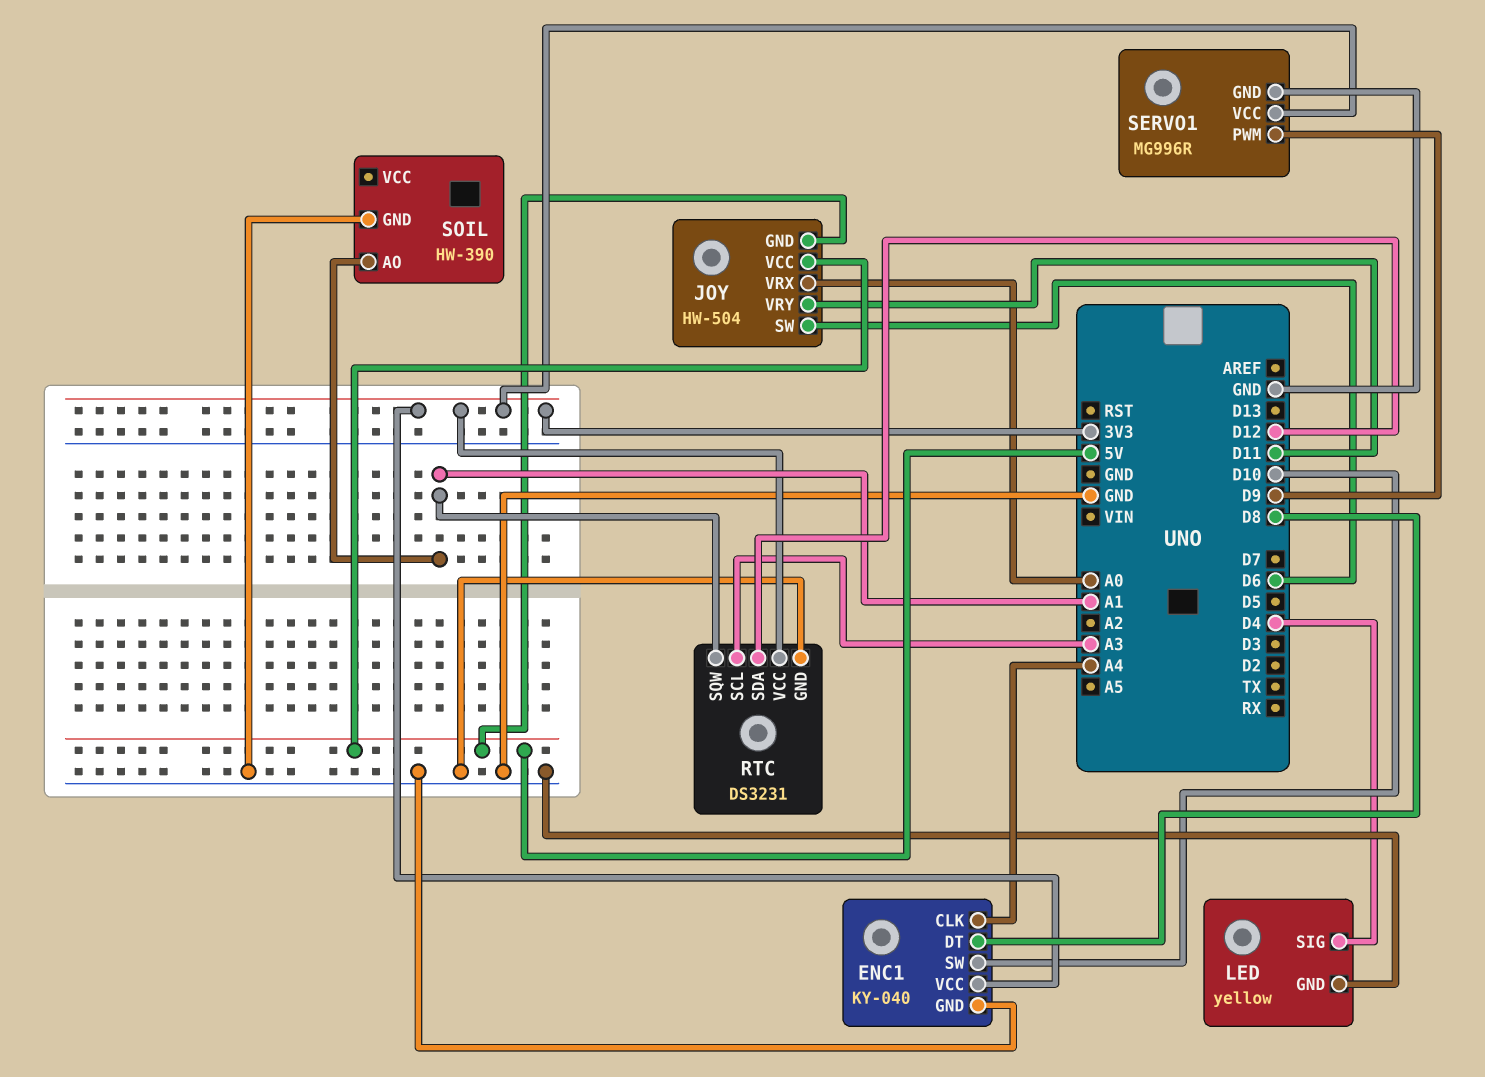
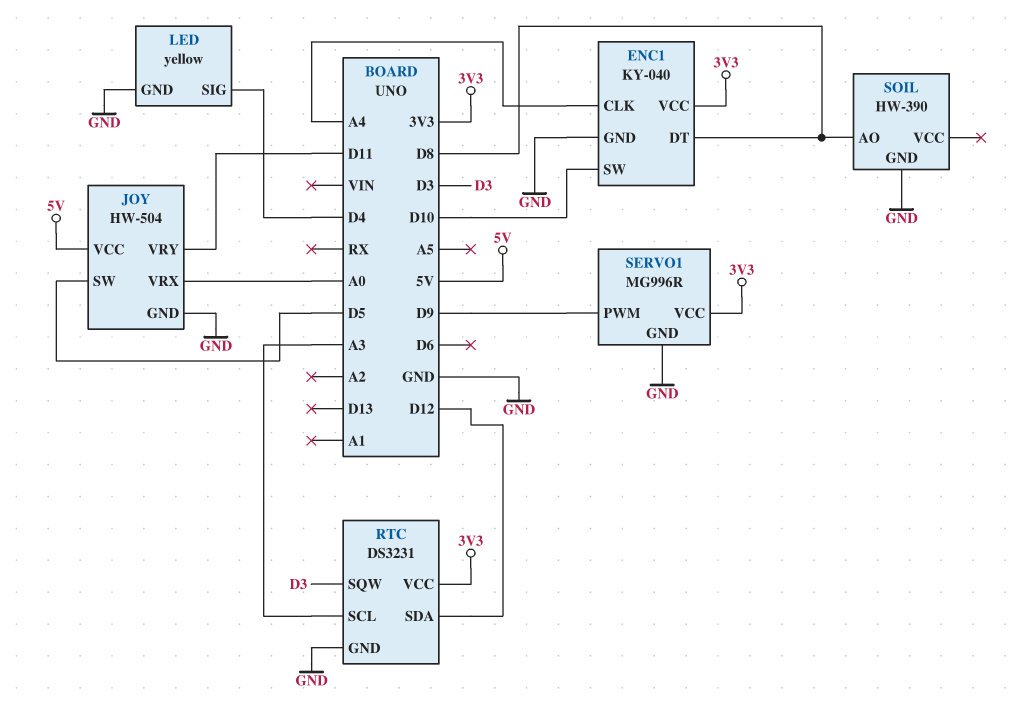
JOY pin GND: 5V -> GND
JOY pin SW: D6 -> D5
RTC pin SQW: A1 -> D3
SOIL pin AO: A1 -> D8

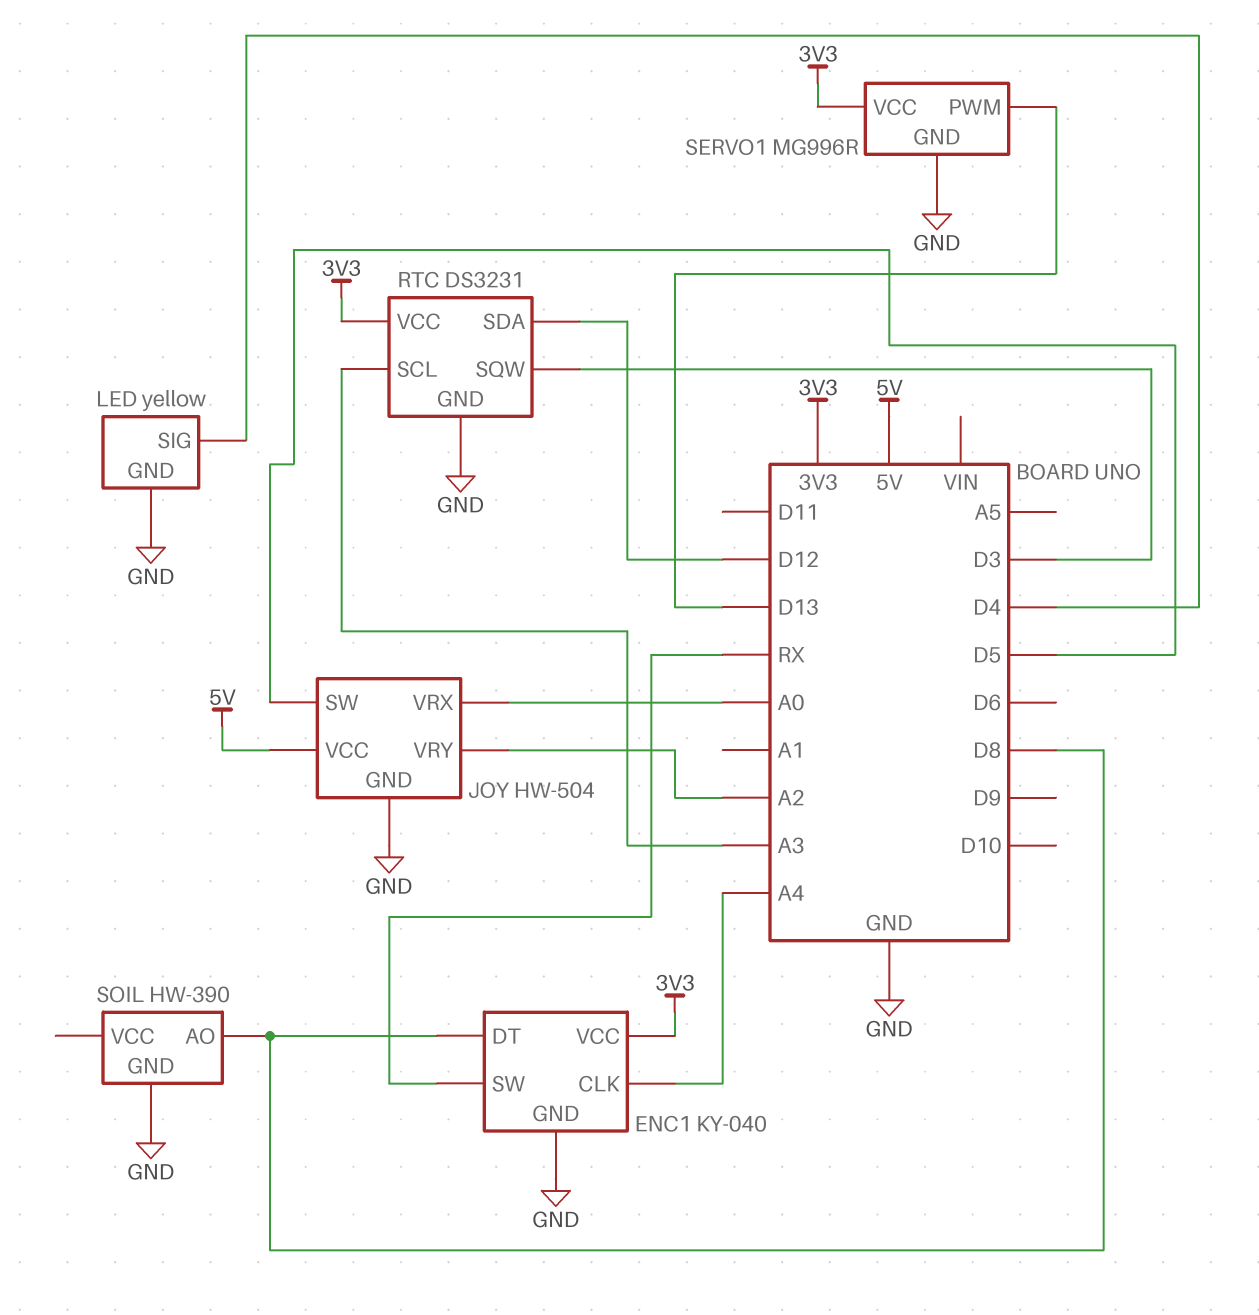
ENC1 pin SW: D10 -> RX
JOY pin VRY: D11 -> A2
SERVO1 pin PWM: D9 -> D13

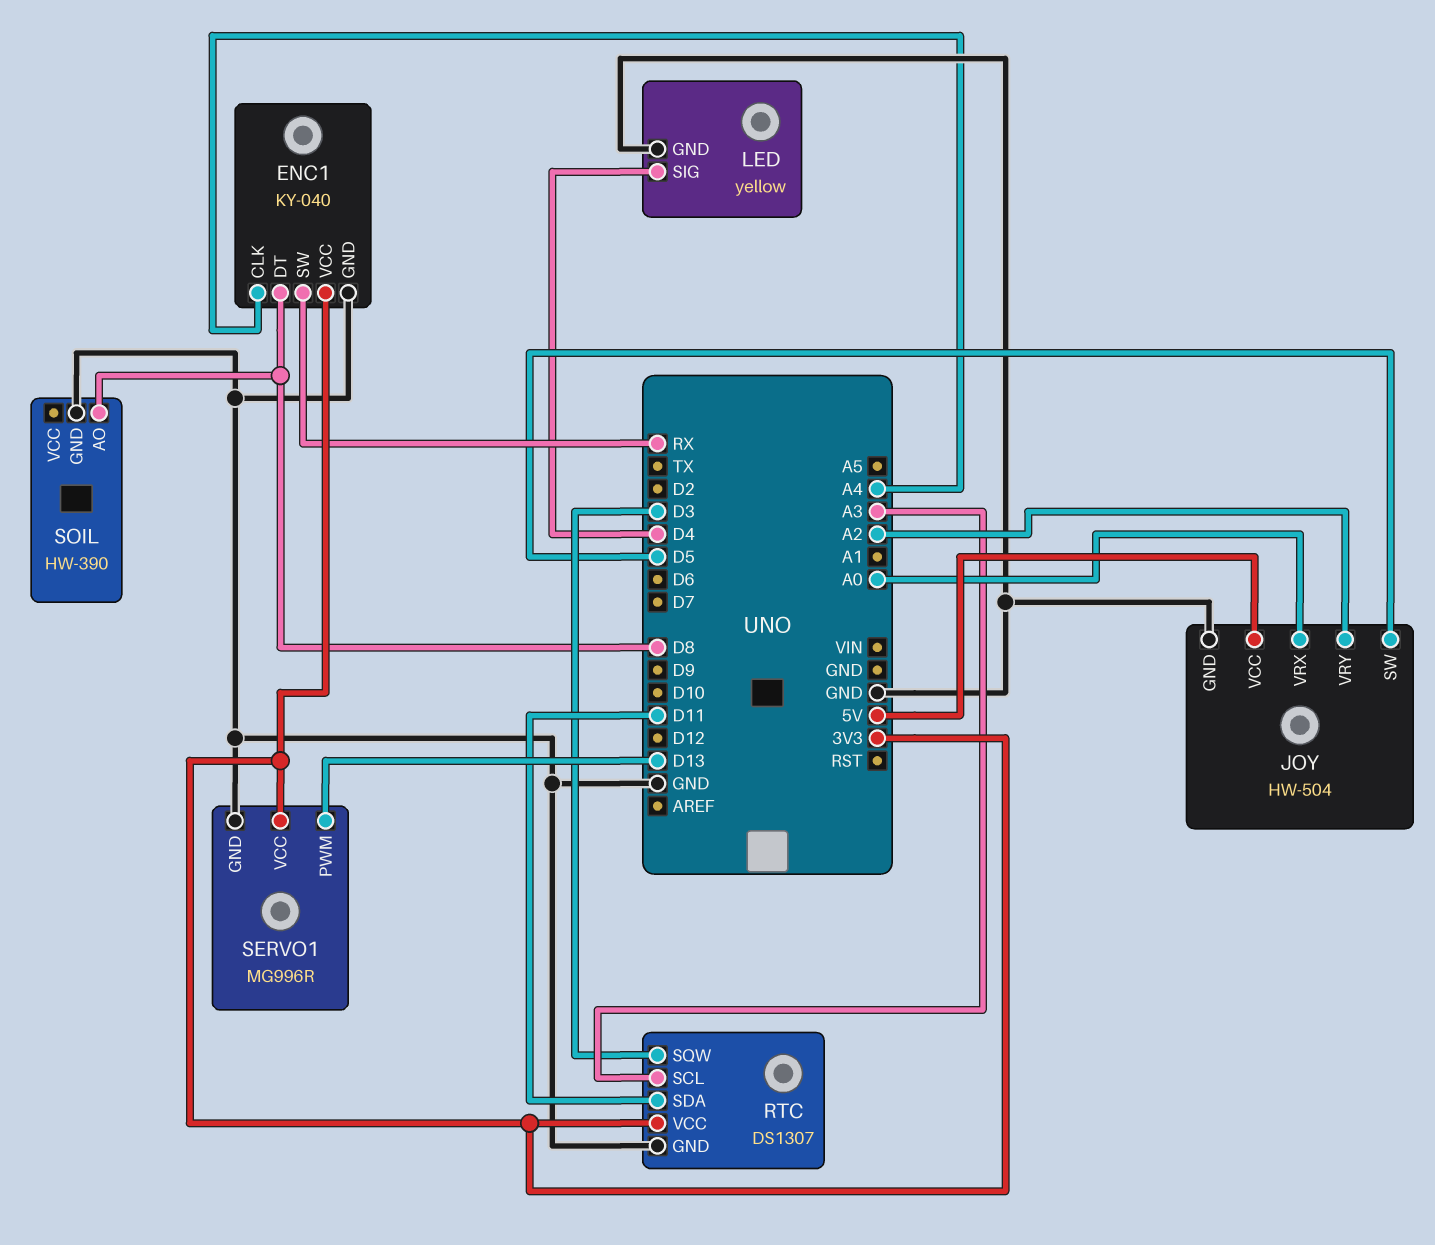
RTC: DS3231 -> DS1307
RTC pin SDA: D12 -> D11

